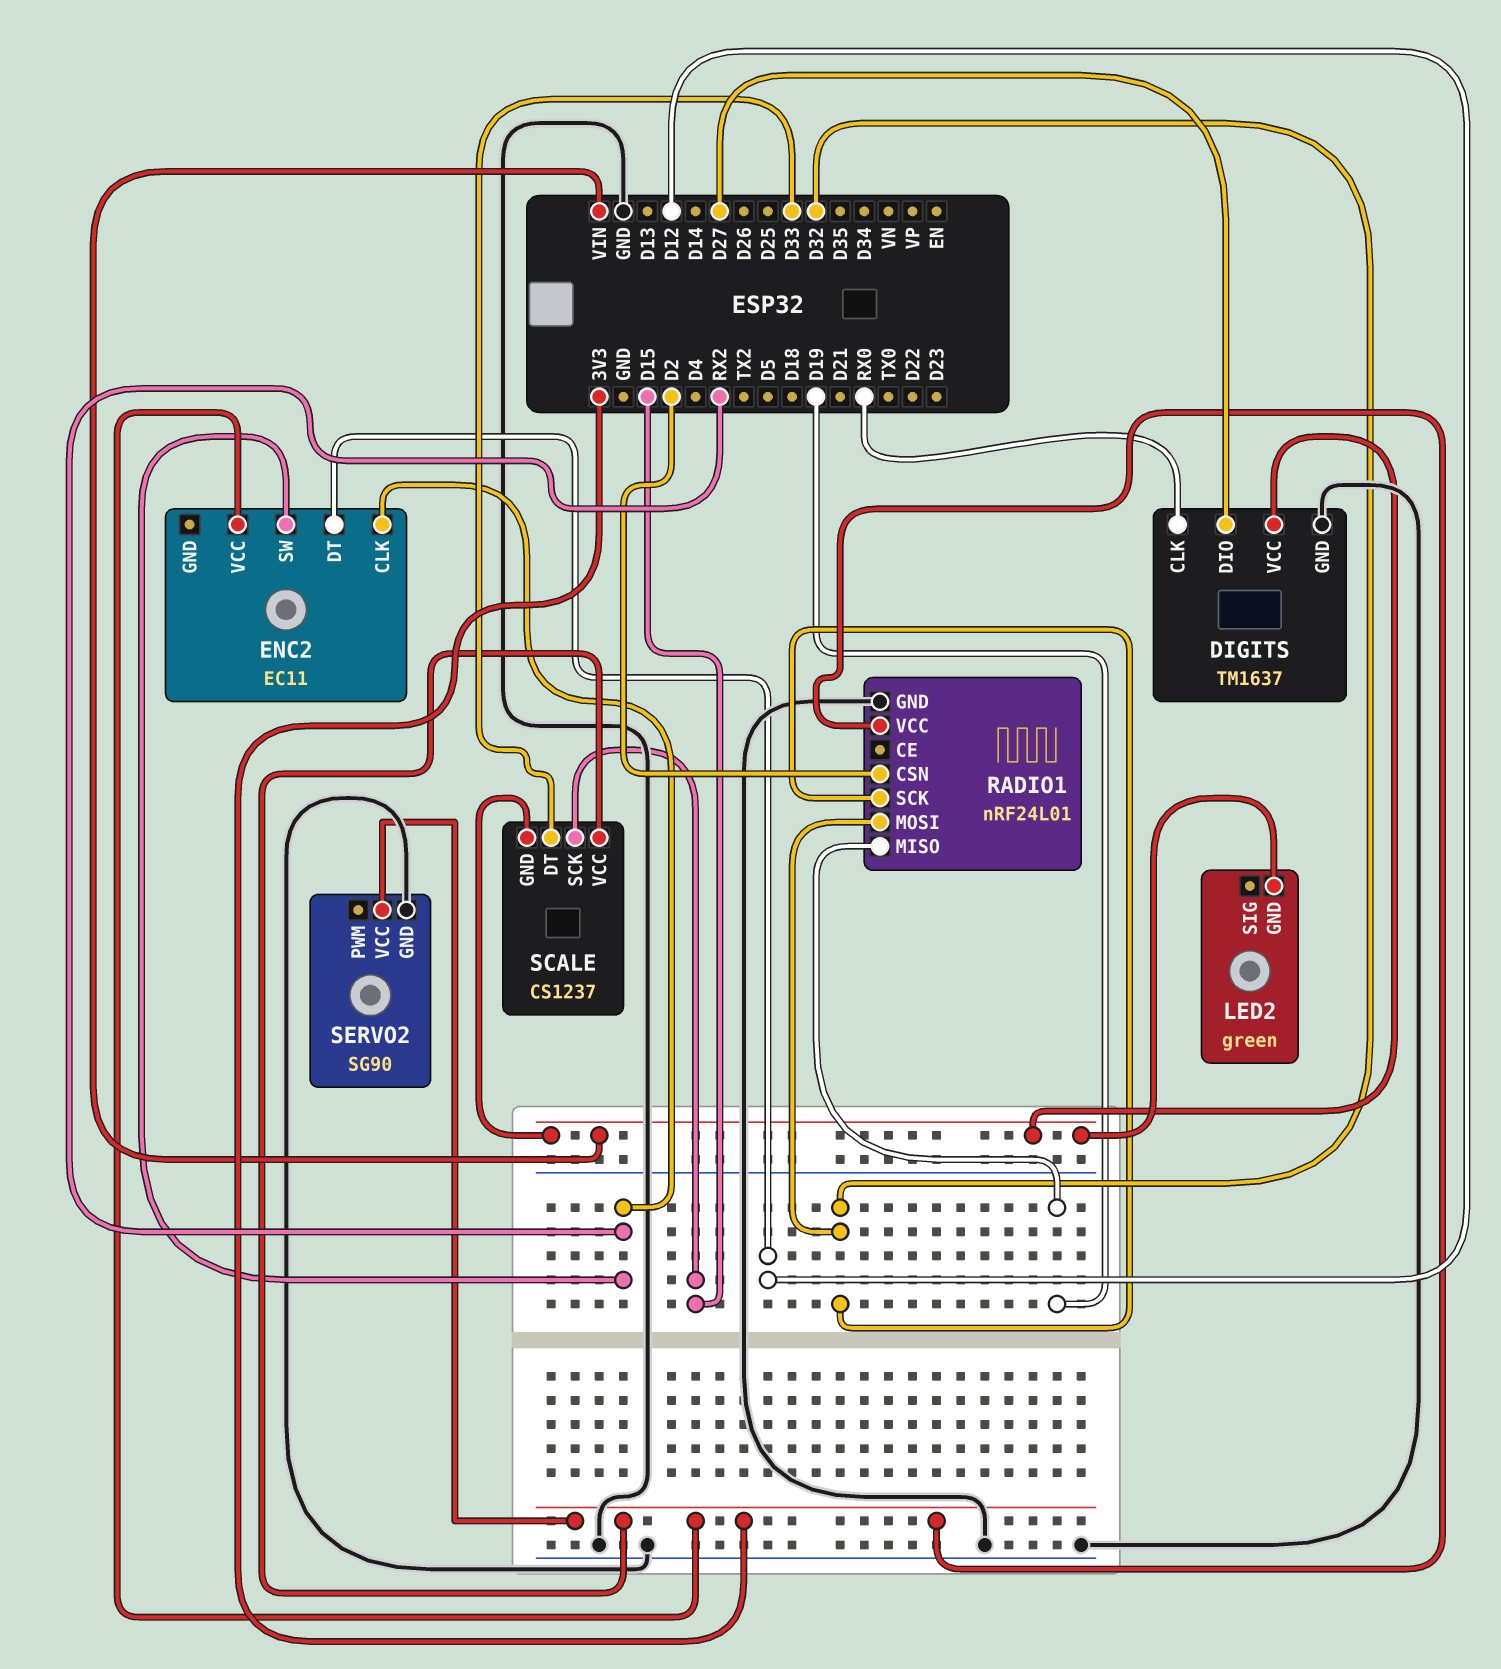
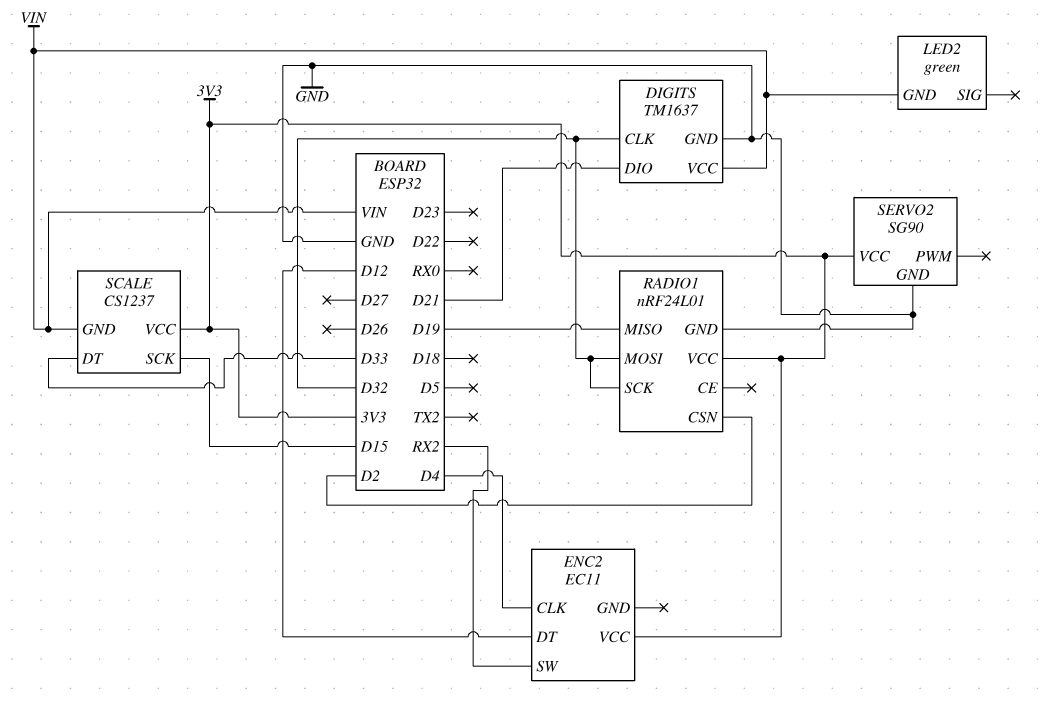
DIGITS pin CLK: RX0 -> D32
DIGITS pin DIO: D27 -> D21
ENC2 pin CLK: RX2 -> D4

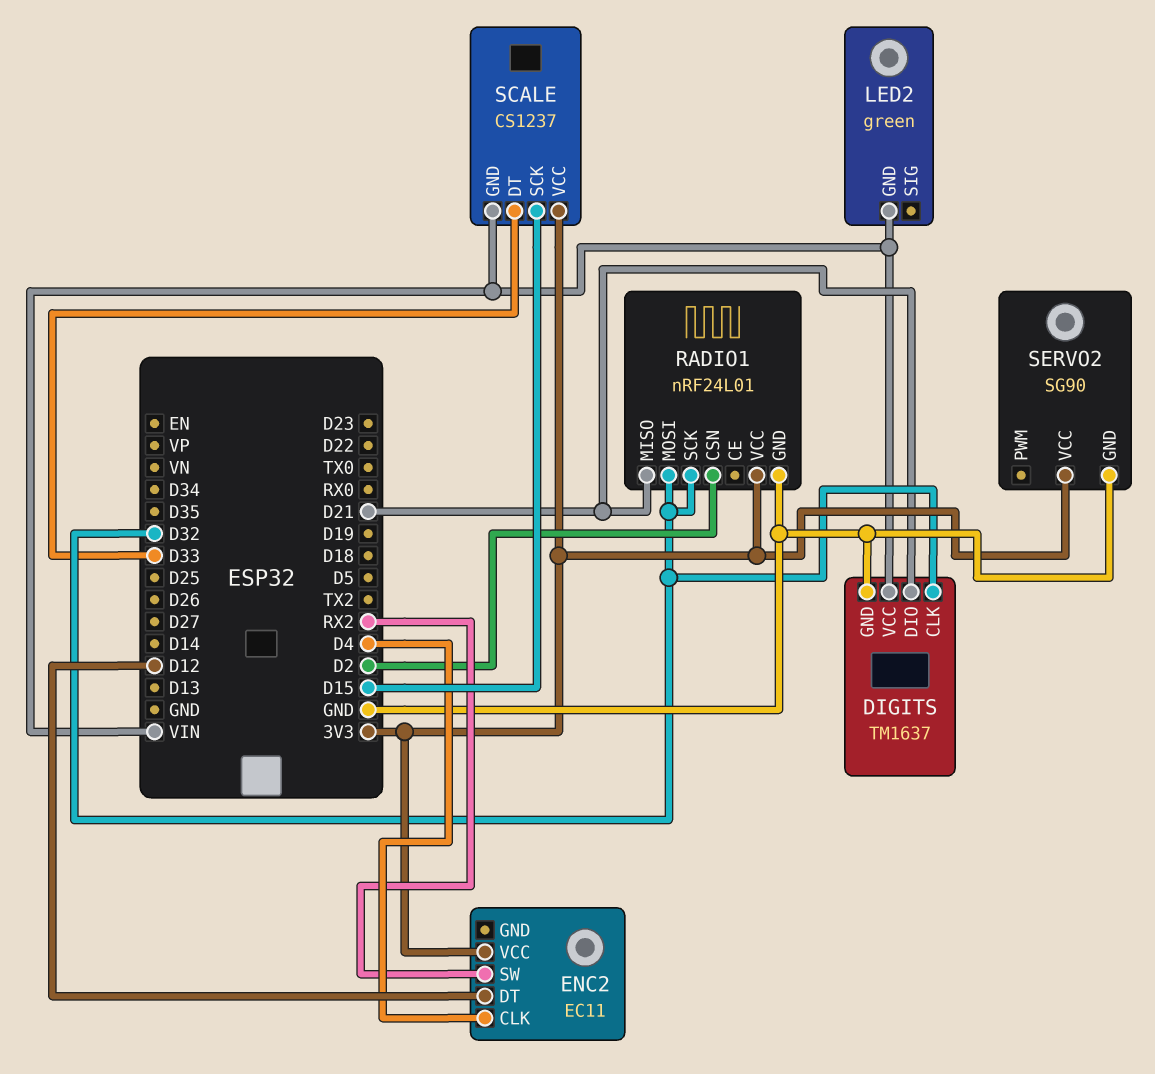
RADIO1 pin MISO: D19 -> D21

